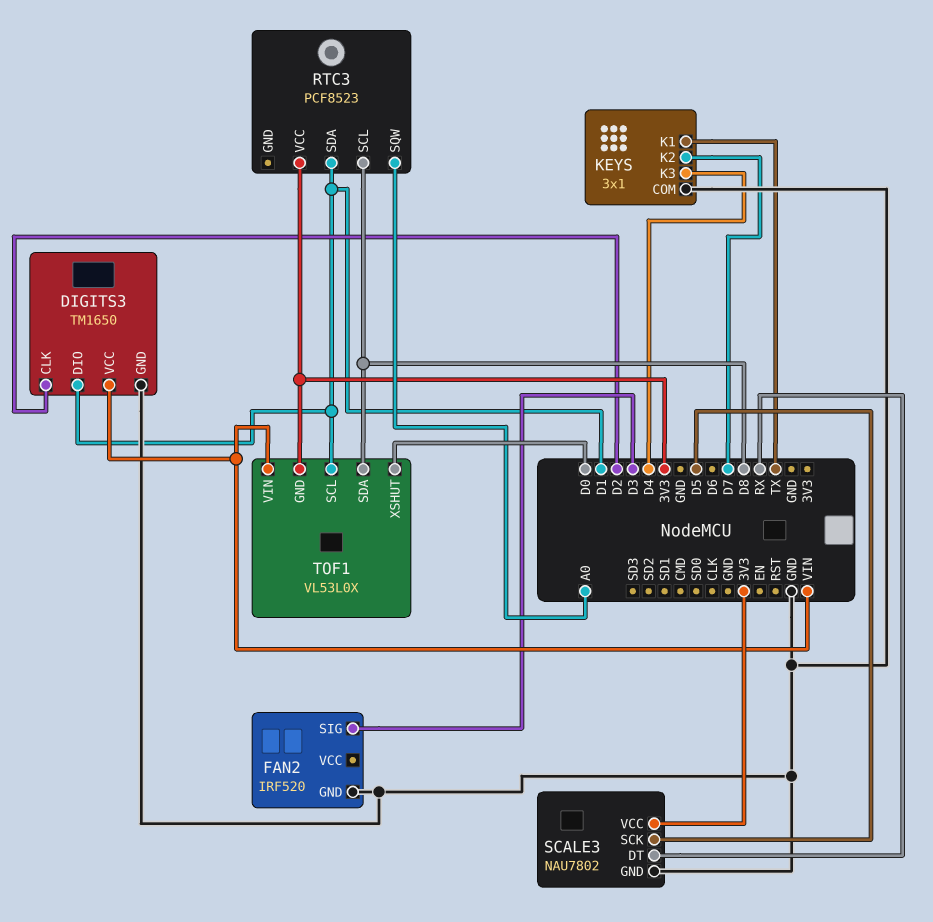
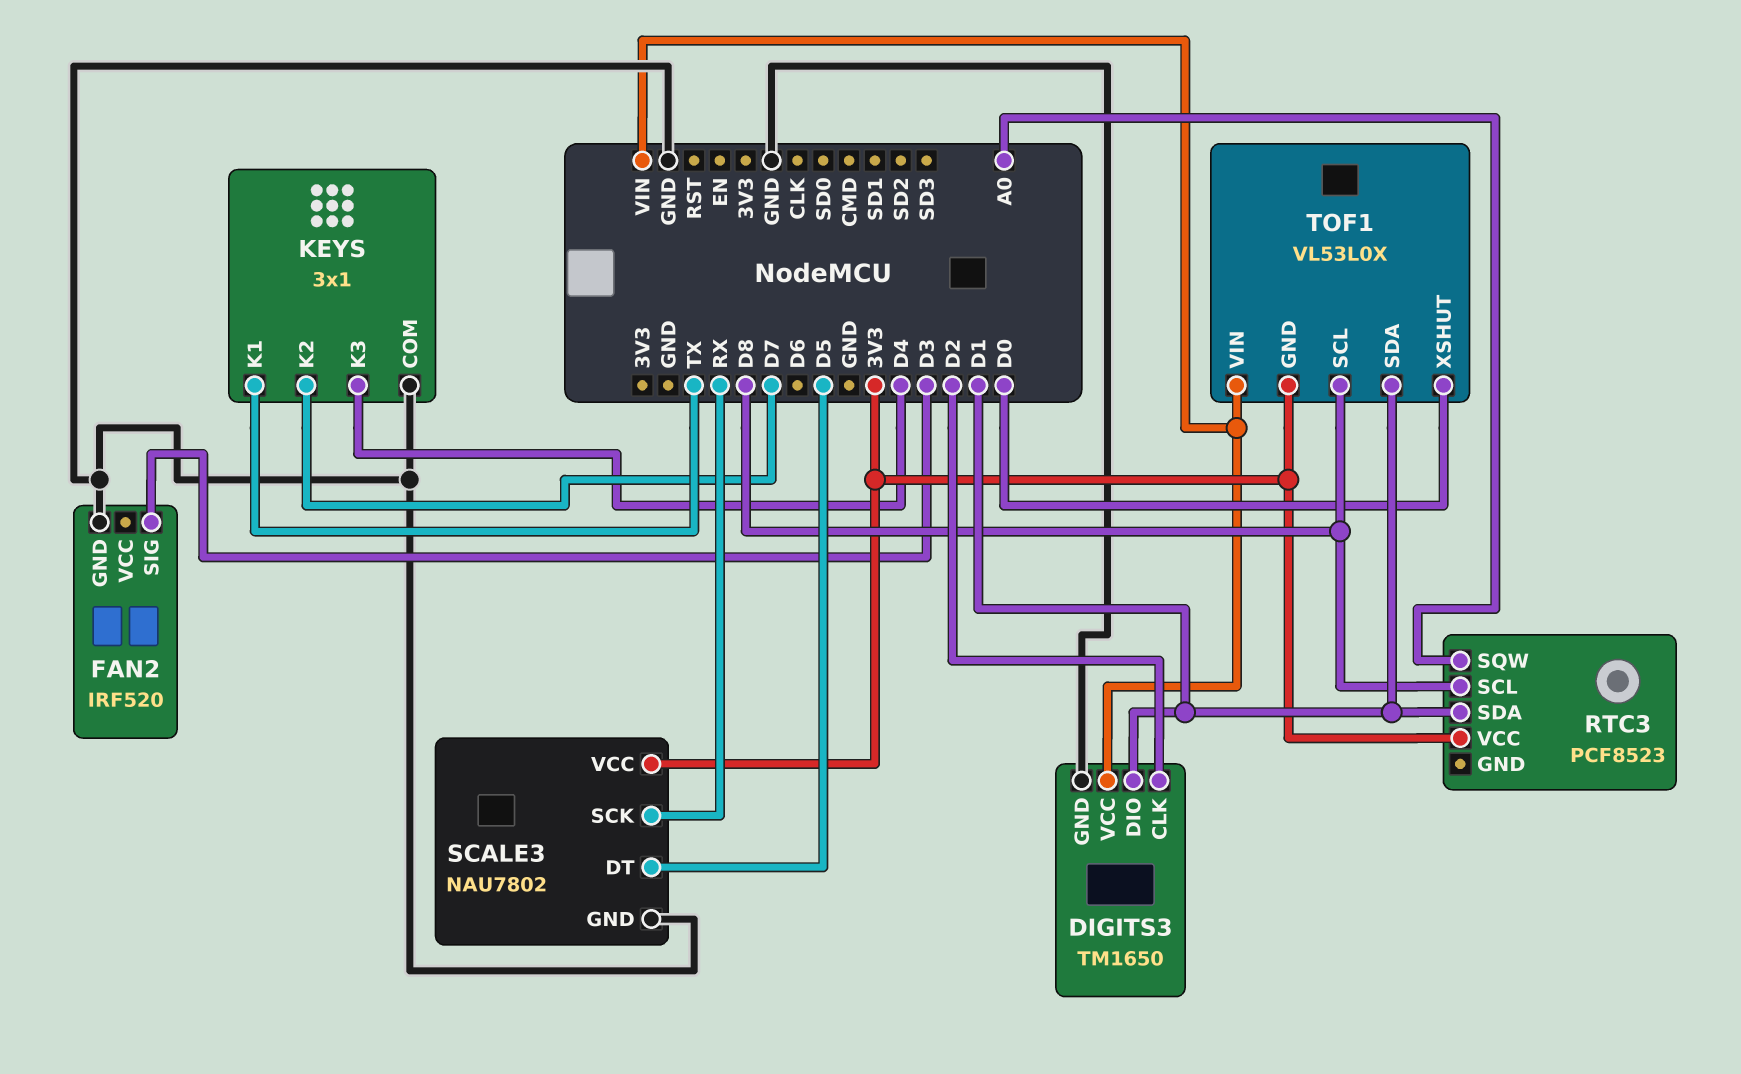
SCALE3 pin DT: RX -> D5
SCALE3 pin SCK: D5 -> RX
TOF1 pin SCL: D1 -> D8
TOF1 pin SDA: D8 -> D1

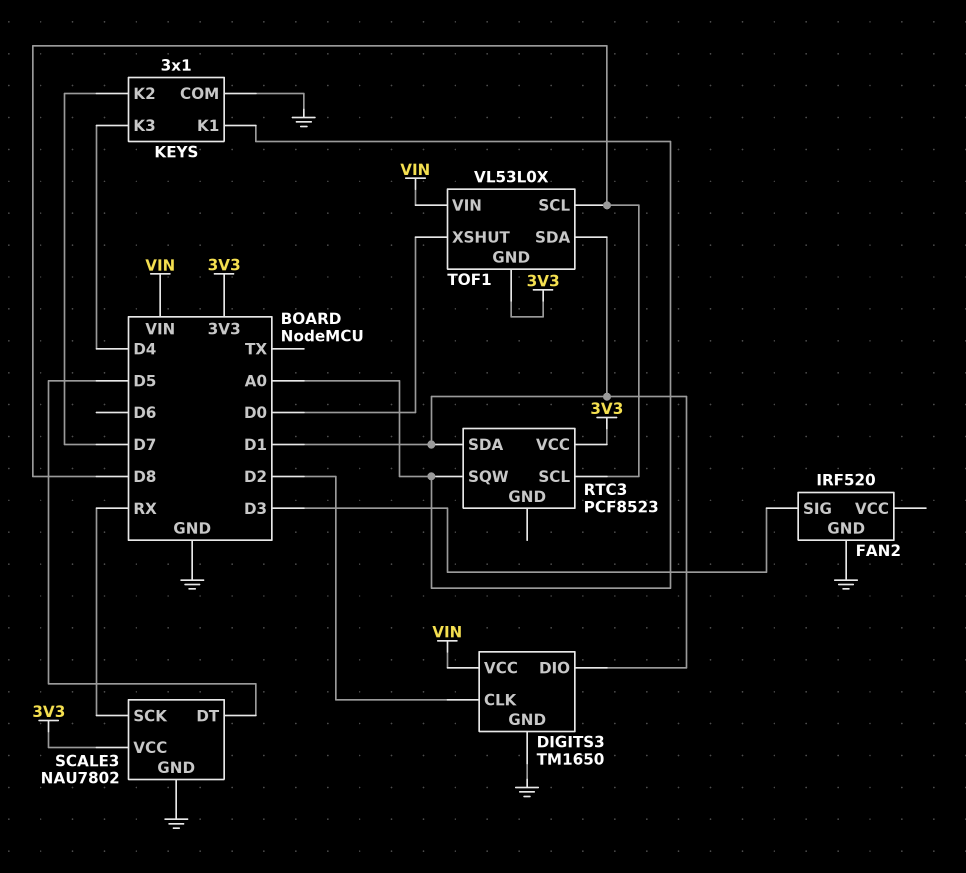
KEYS pin K1: TX -> A0

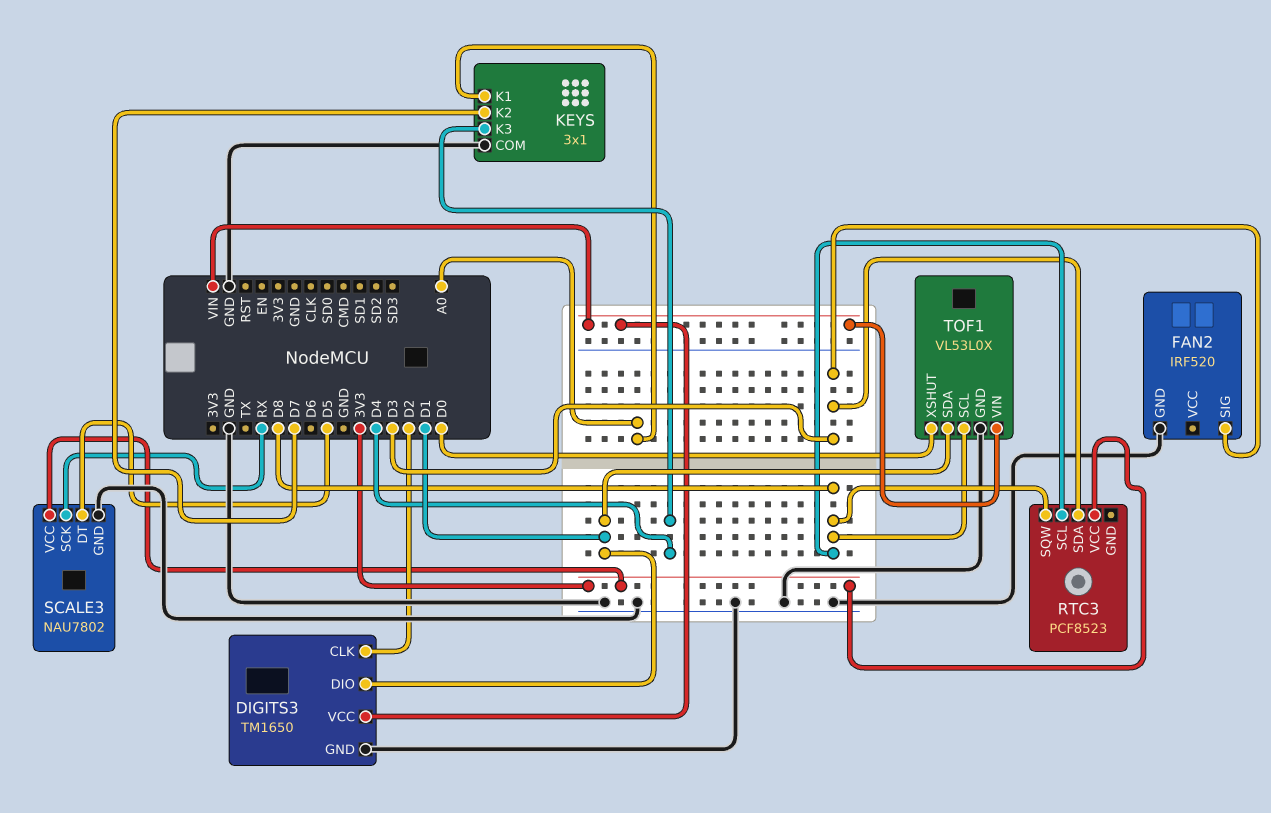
RTC3 pin SDA: D1 -> D3
RTC3 pin SQW: A0 -> D8
TOF1 pin GND: 3V3 -> GND

